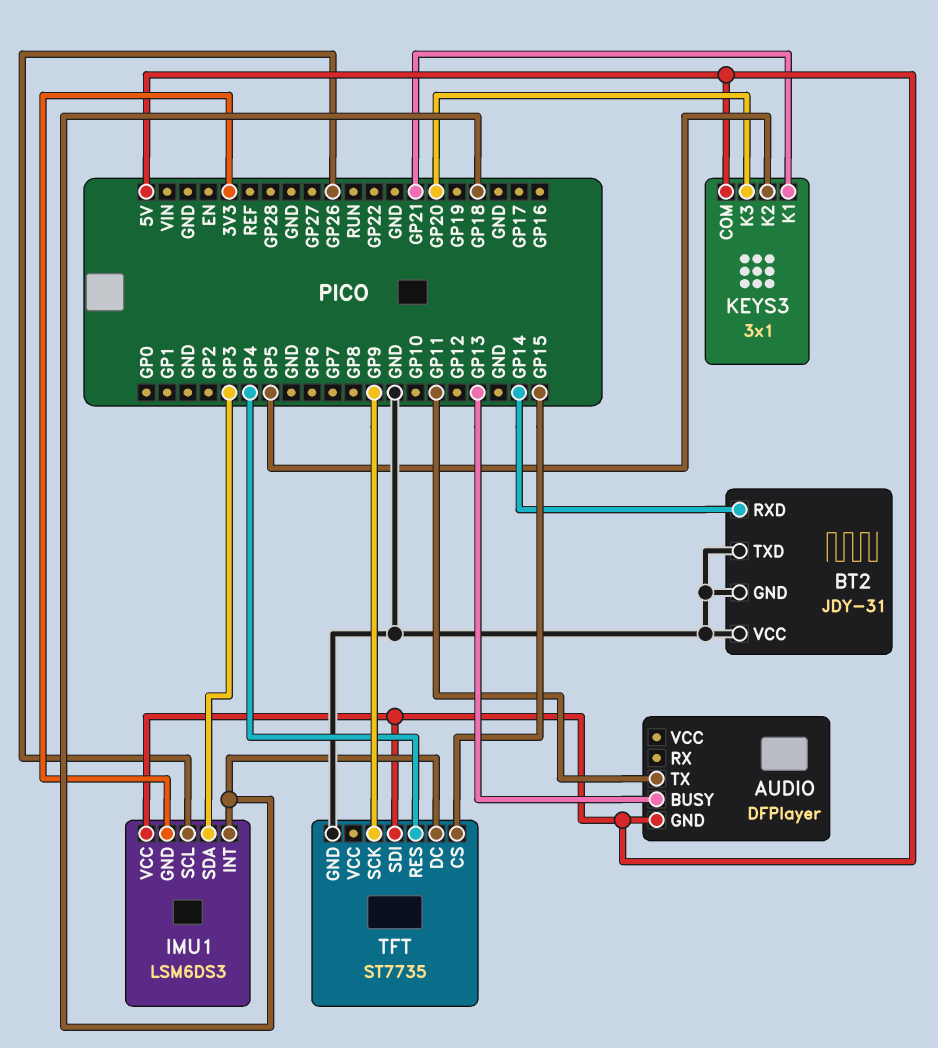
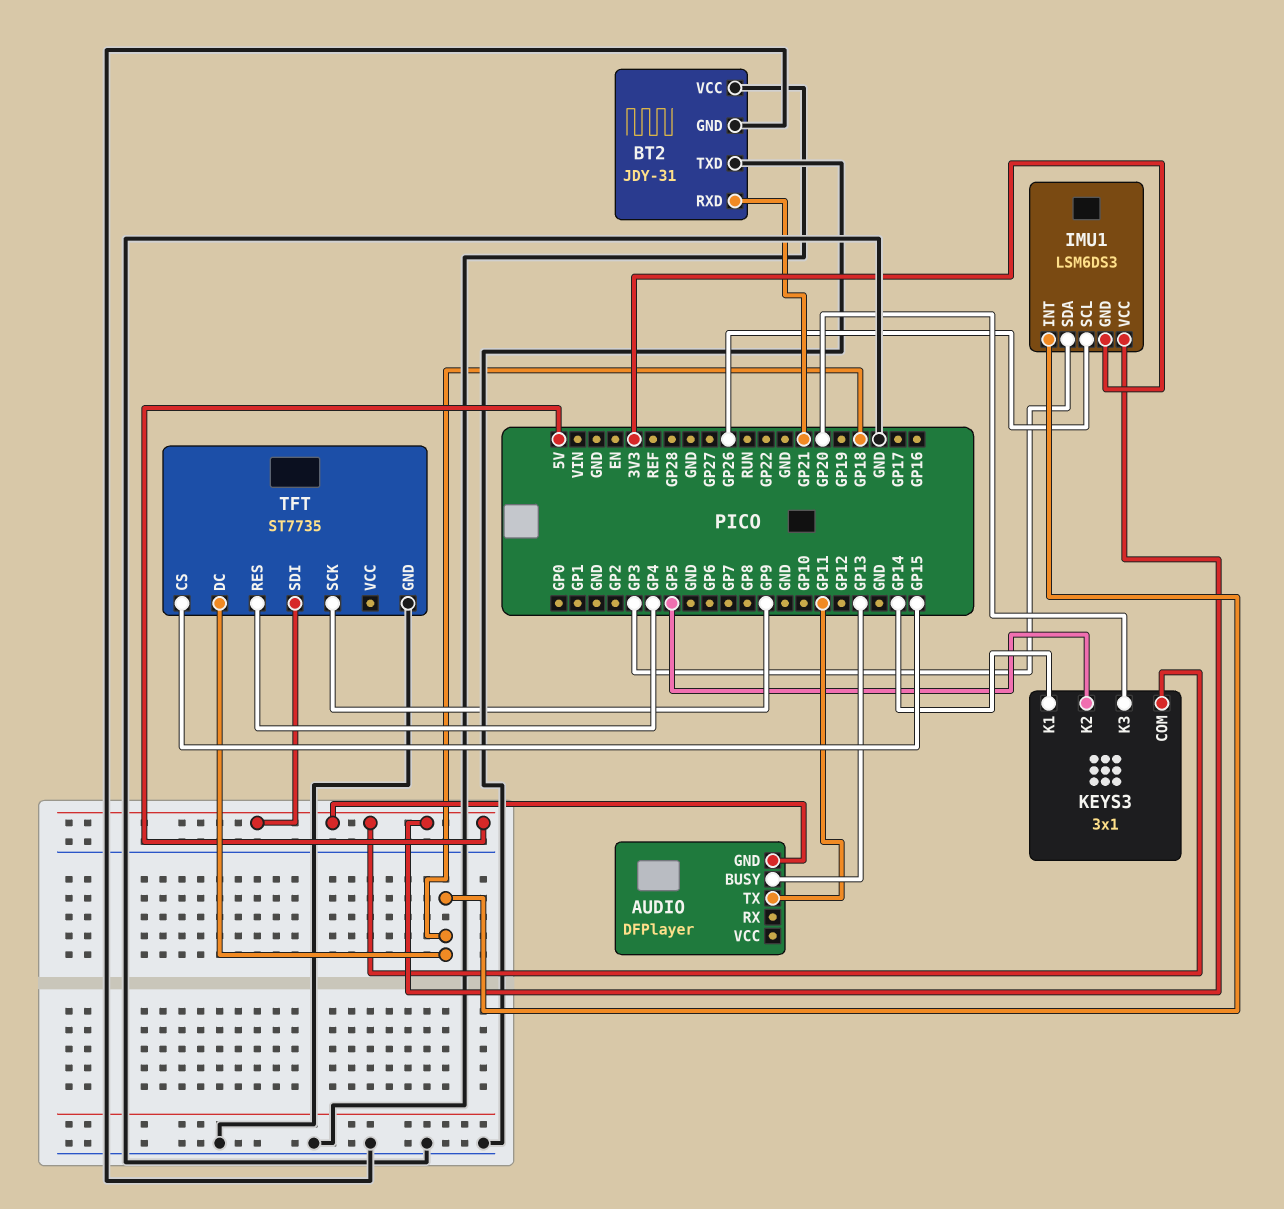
BT2 pin RXD: GP14 -> GP21
KEYS3 pin K1: GP21 -> GP14

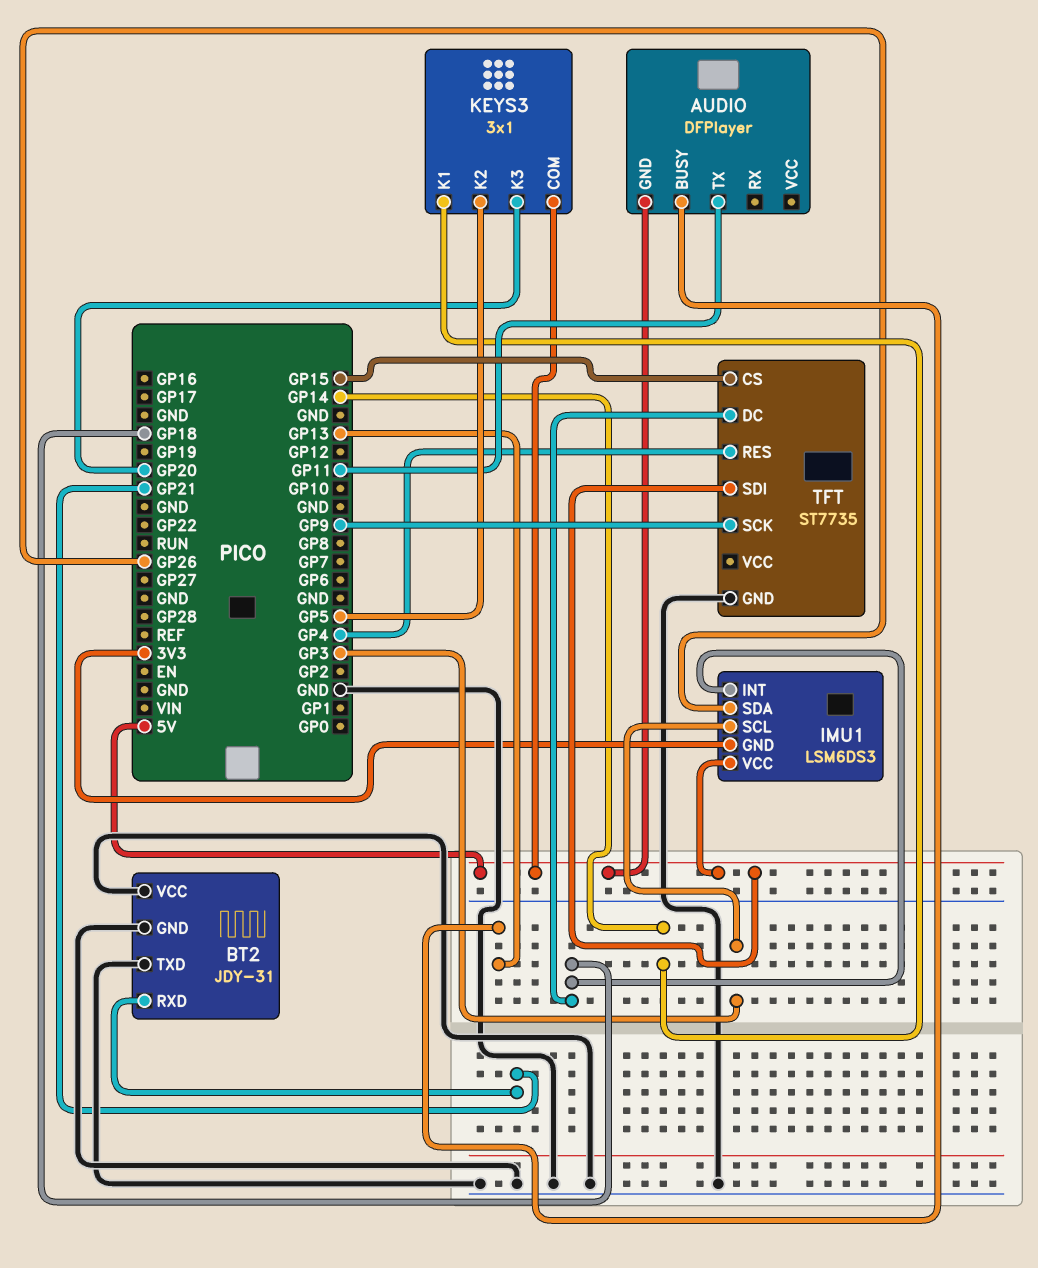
IMU1 pin SCL: GP26 -> GP3
IMU1 pin SDA: GP3 -> GP26

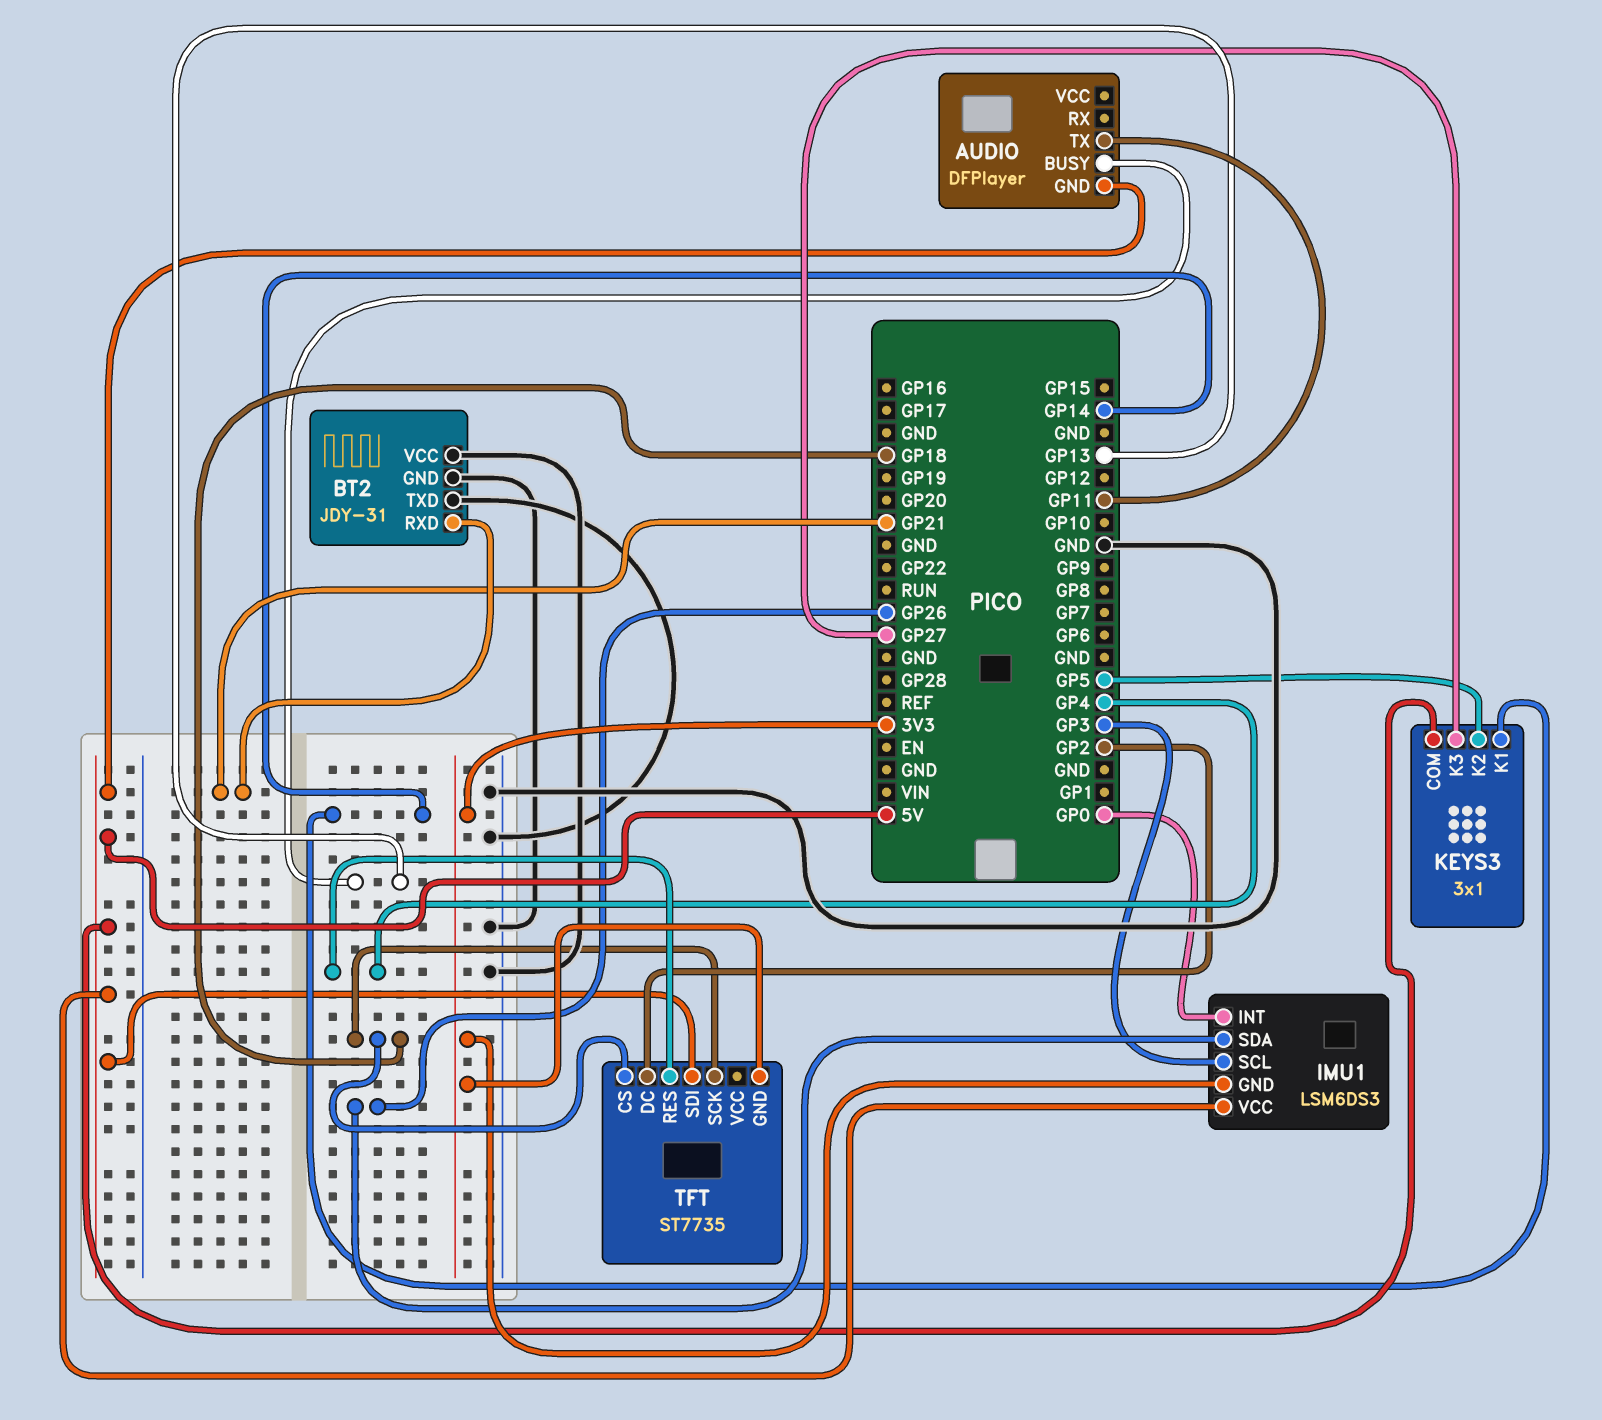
IMU1 pin INT: GP18 -> GP0
KEYS3 pin K3: GP20 -> GP27
TFT pin CS: GP15 -> GP18
TFT pin DC: GP18 -> GP2
TFT pin GND: GND -> 3V3
TFT pin SCK: GP9 -> GP18

